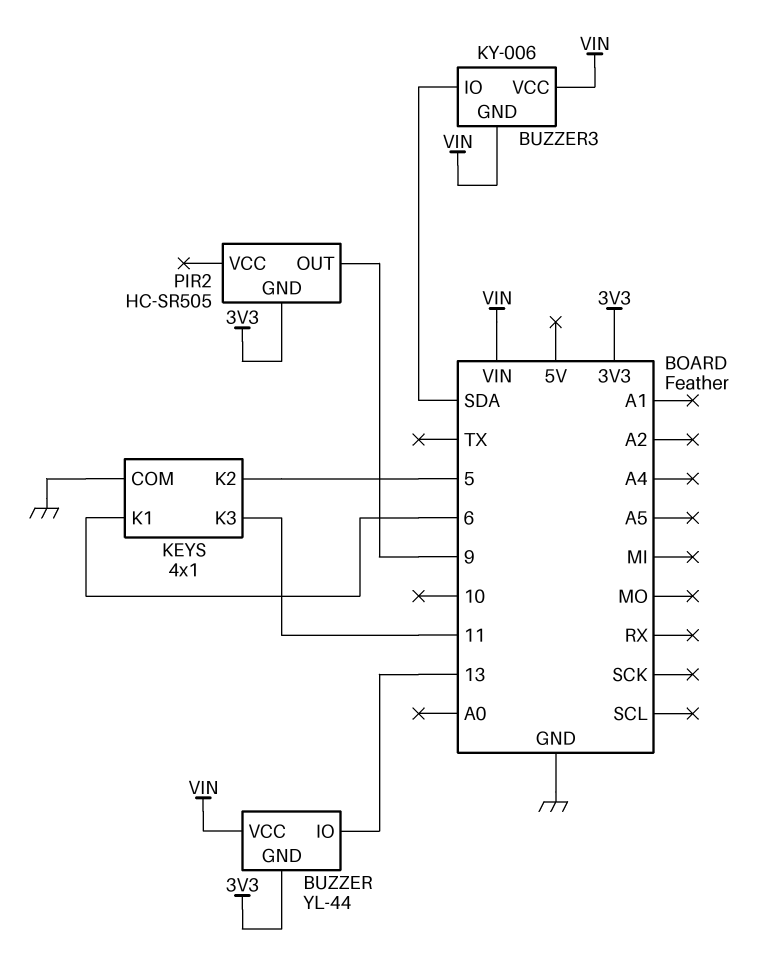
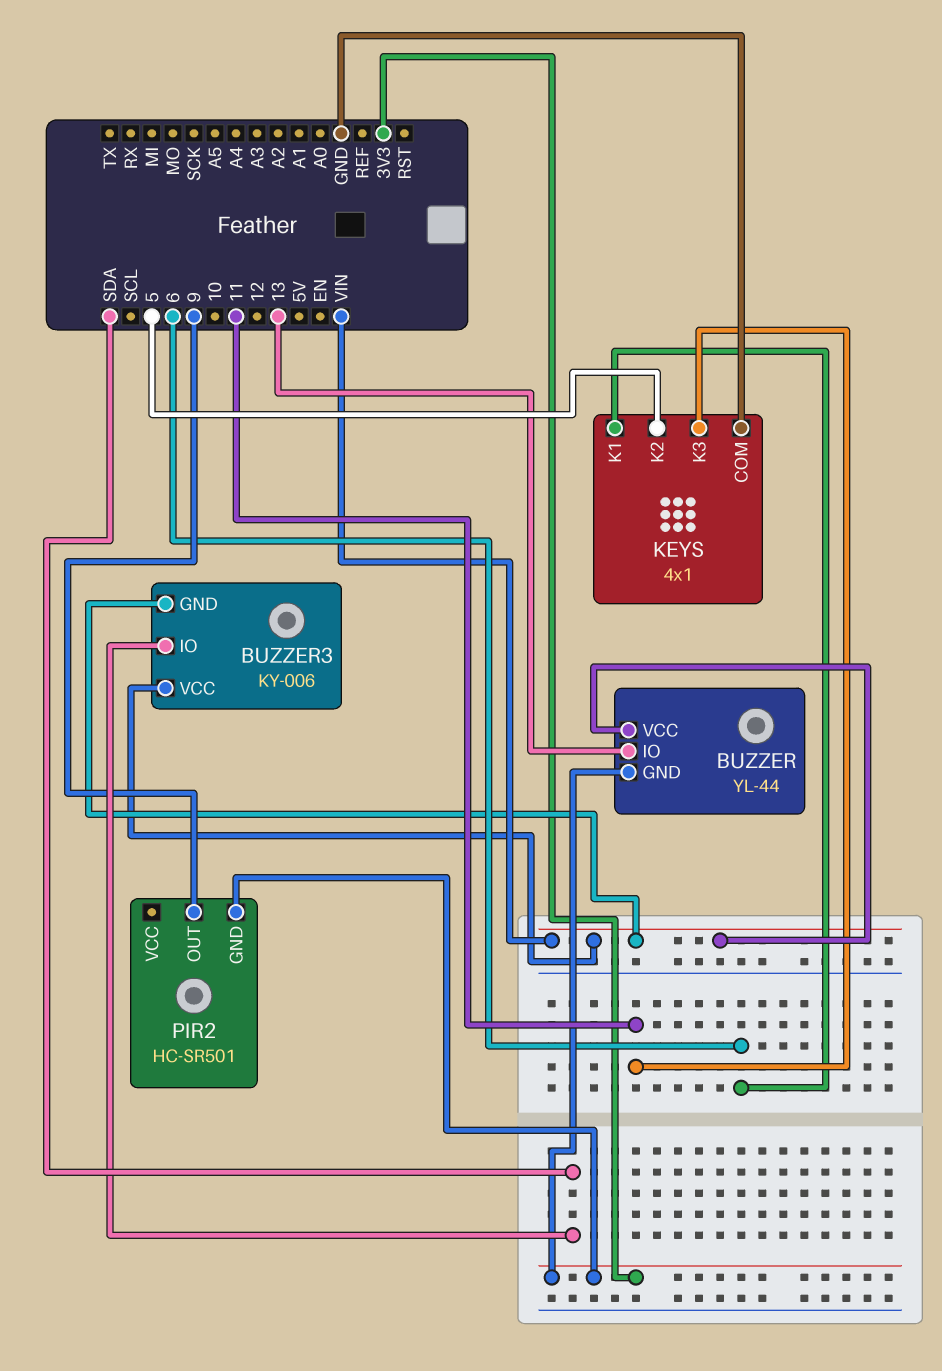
PIR2: HC-SR505 -> HC-SR501

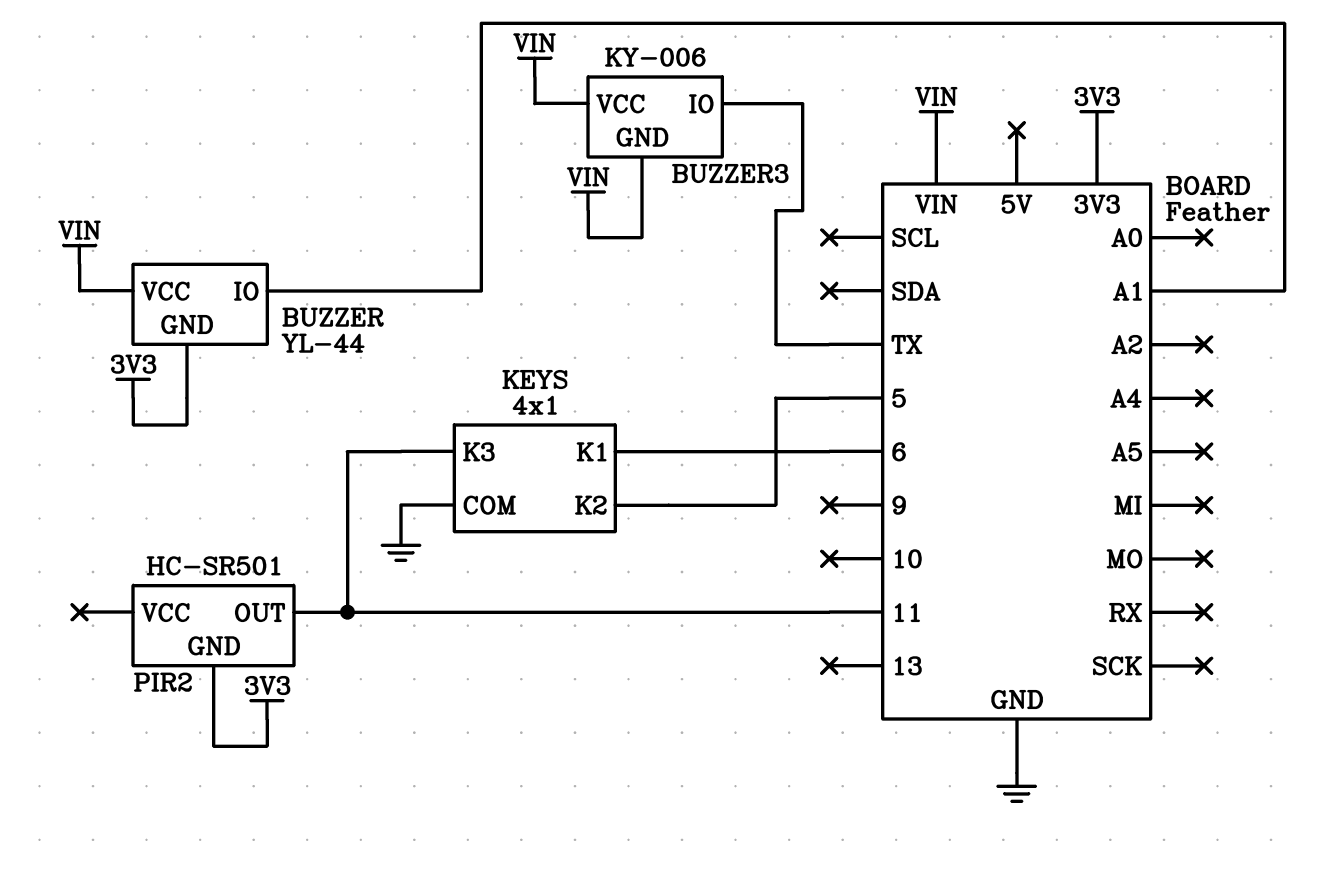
BUZZER pin IO: 13 -> A1
BUZZER3 pin IO: SDA -> TX
PIR2 pin OUT: 9 -> 11

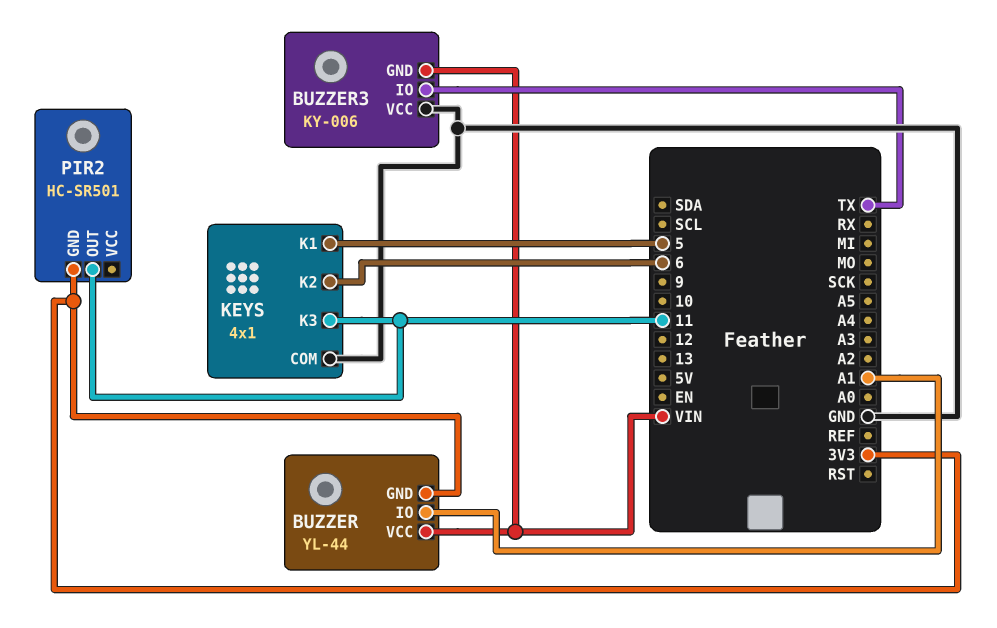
BUZZER3 pin VCC: VIN -> GND
KEYS pin K1: 6 -> 5
KEYS pin K2: 5 -> 6

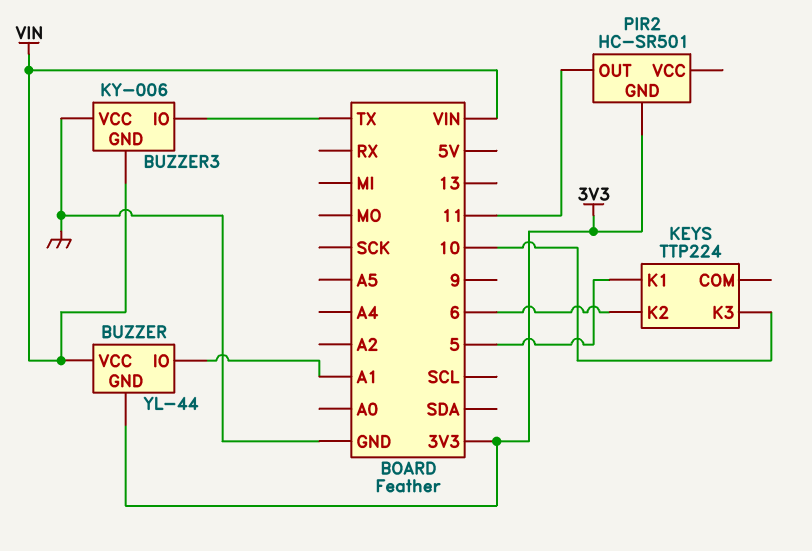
KEYS: 4x1 -> TTP224
KEYS pin COM: GND -> none
KEYS pin K3: 11 -> 10

